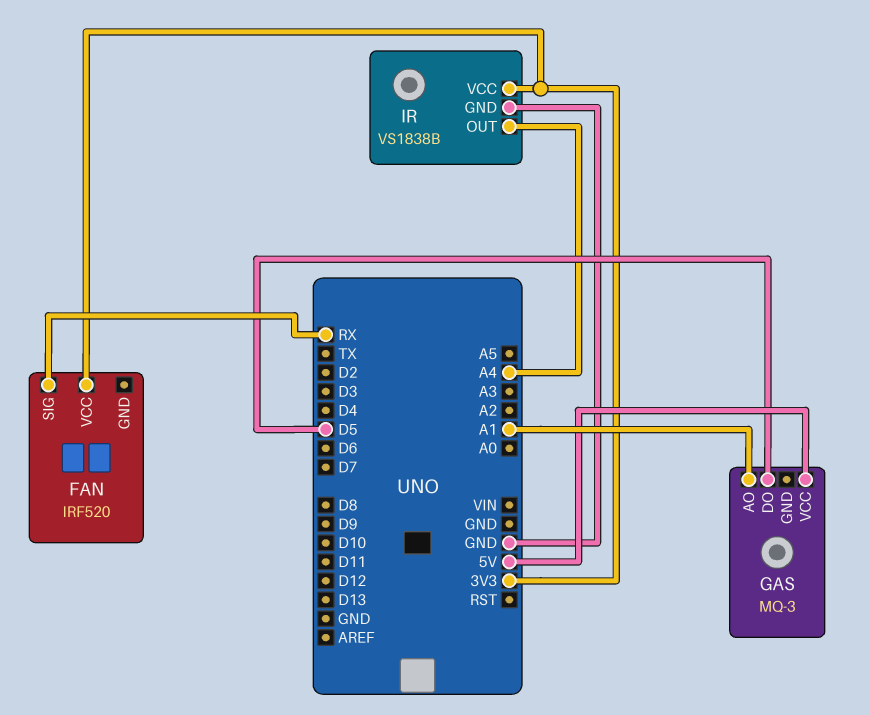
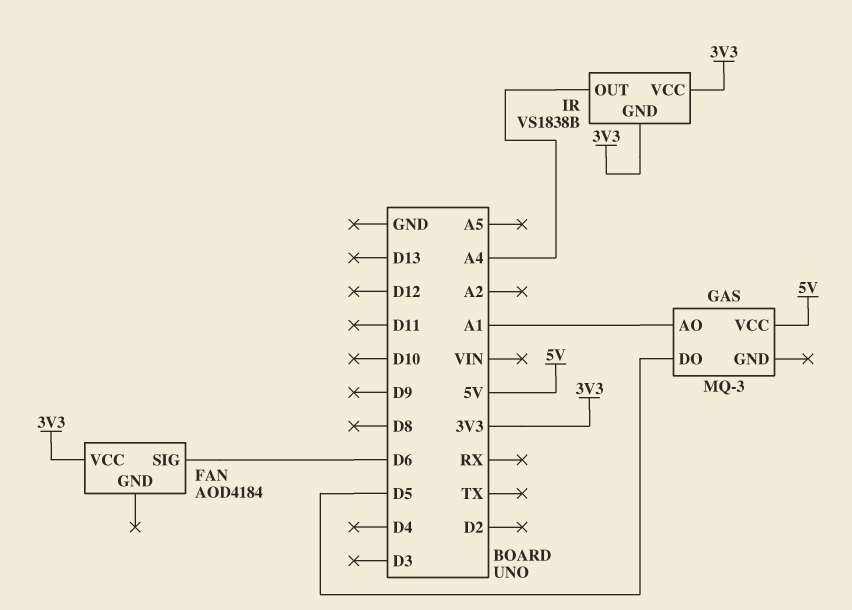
FAN: IRF520 -> AOD4184
FAN pin SIG: RX -> D6
IR pin GND: GND -> 3V3

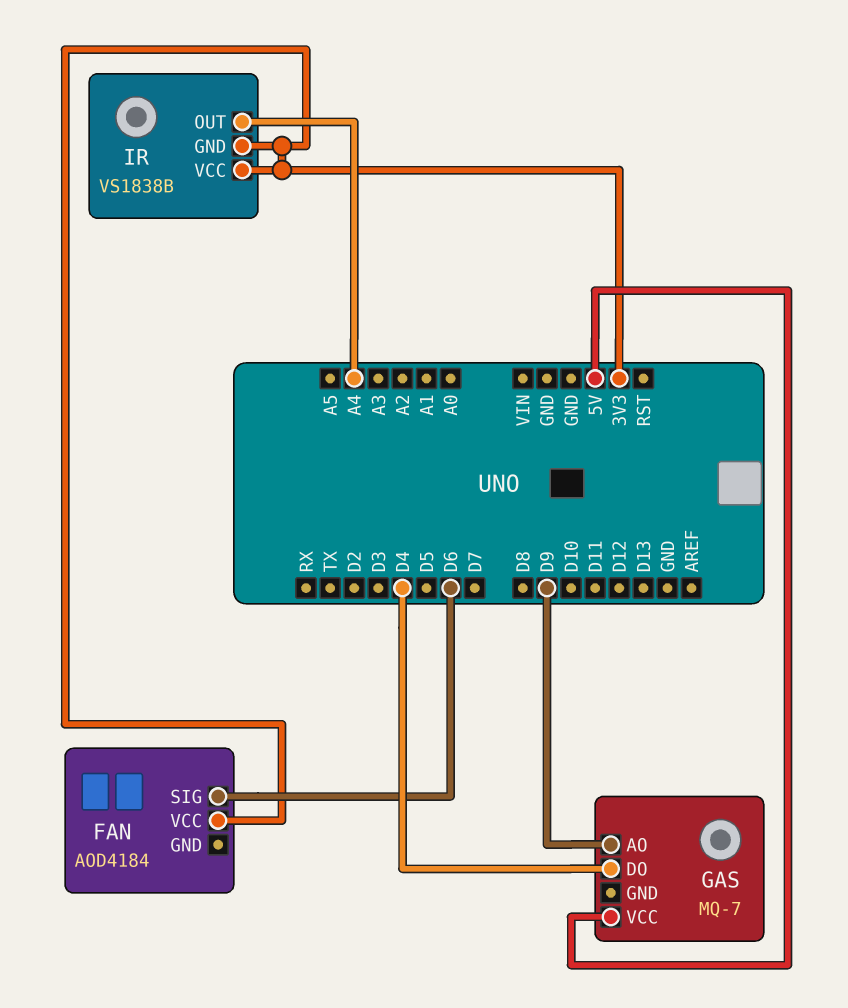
GAS: MQ-3 -> MQ-7
GAS pin AO: A1 -> D9
GAS pin DO: D5 -> D4

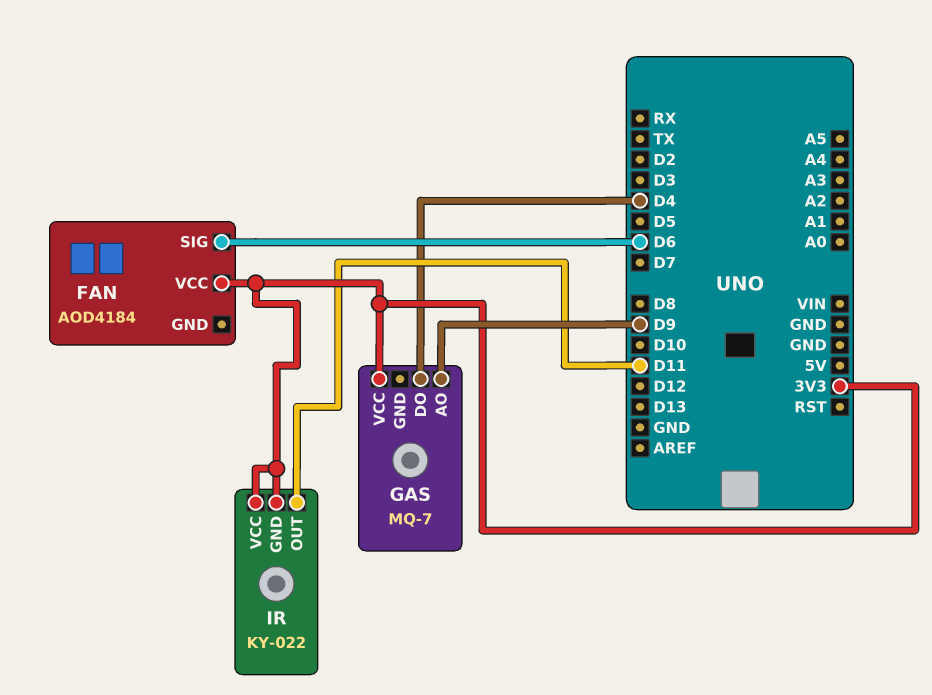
GAS pin VCC: 5V -> 3V3
IR: VS1838B -> KY-022
IR pin OUT: A4 -> D11

